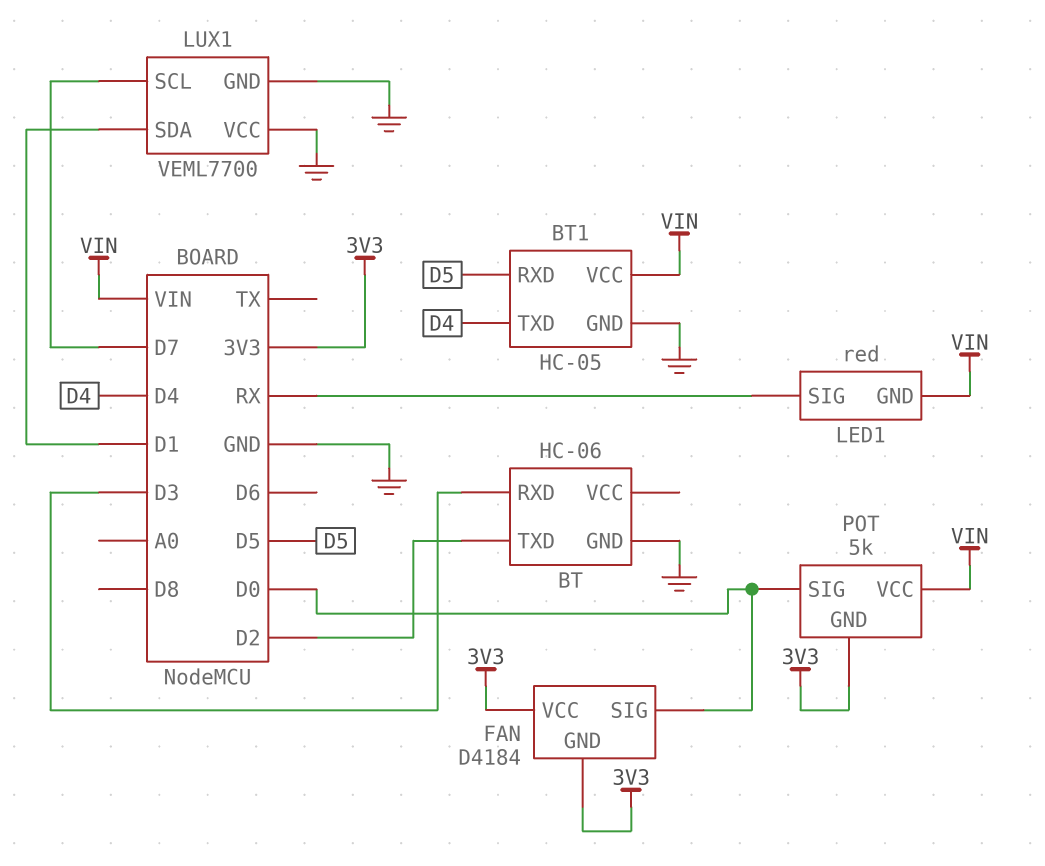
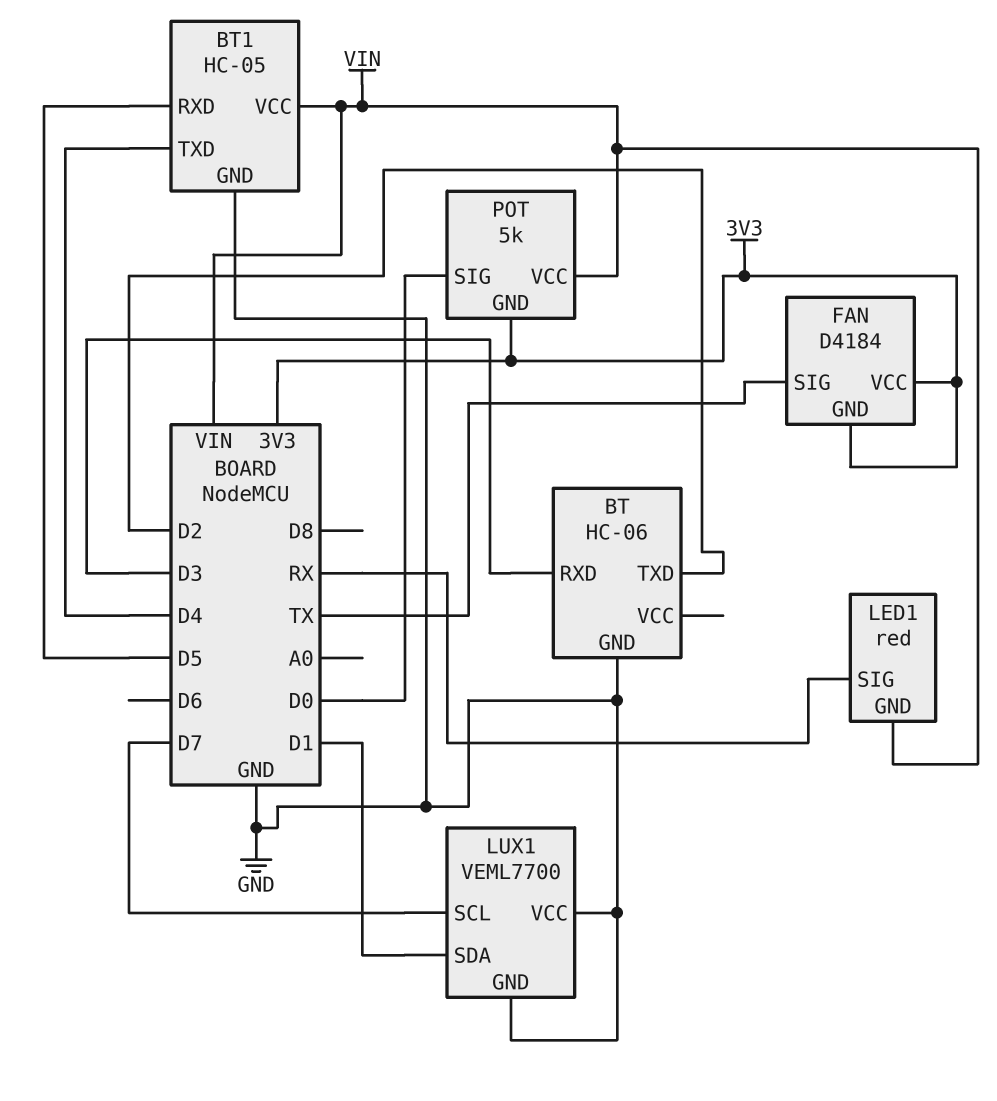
FAN pin SIG: D0 -> TX

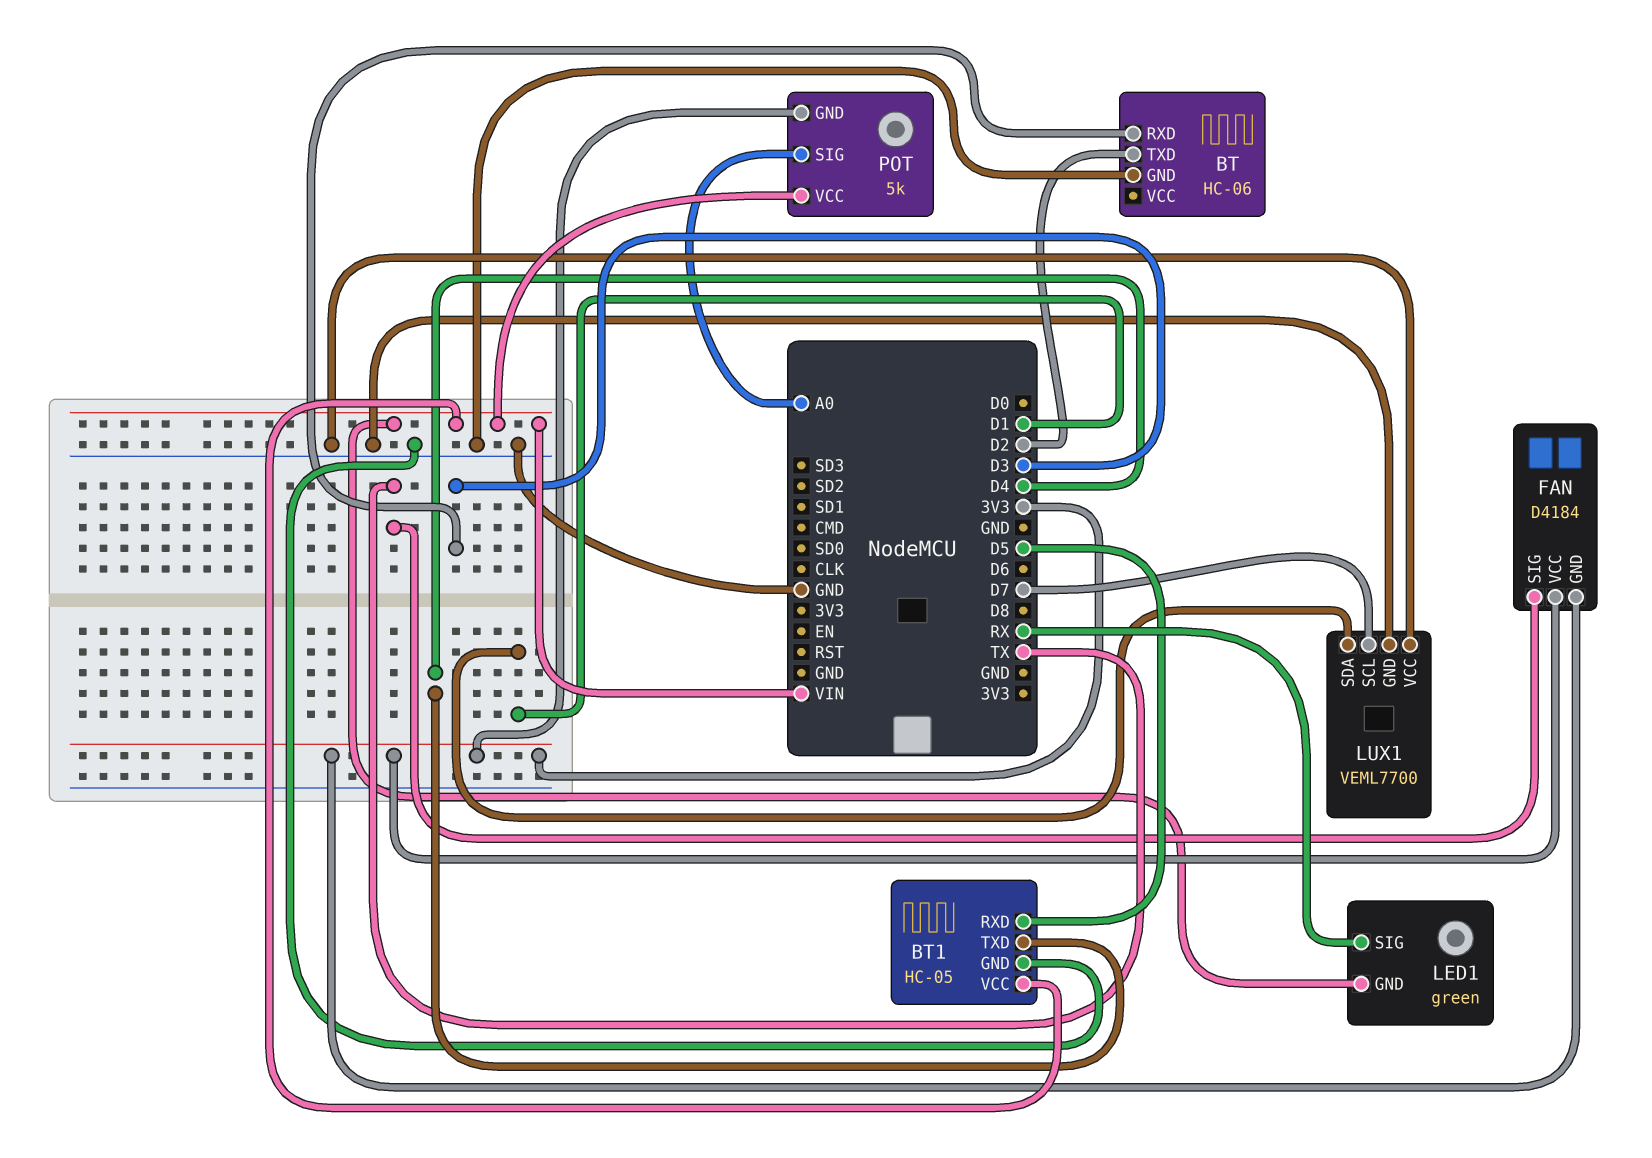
LED1: red -> green
POT pin SIG: D0 -> A0

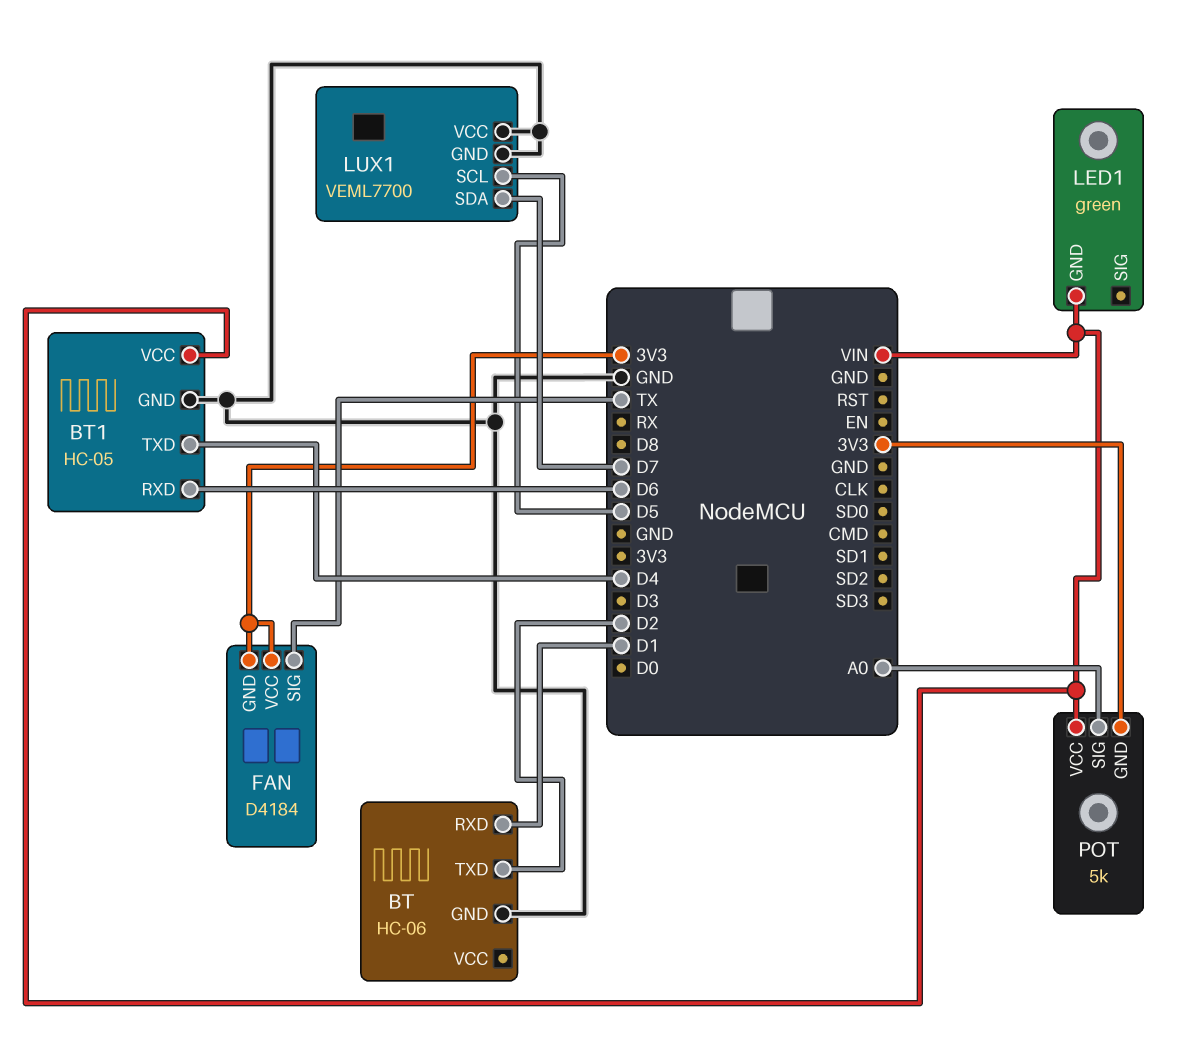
BT pin RXD: D3 -> D1
BT1 pin RXD: D5 -> D6
LED1 pin SIG: RX -> none
LUX1 pin SCL: D7 -> D5
LUX1 pin SDA: D1 -> D7

